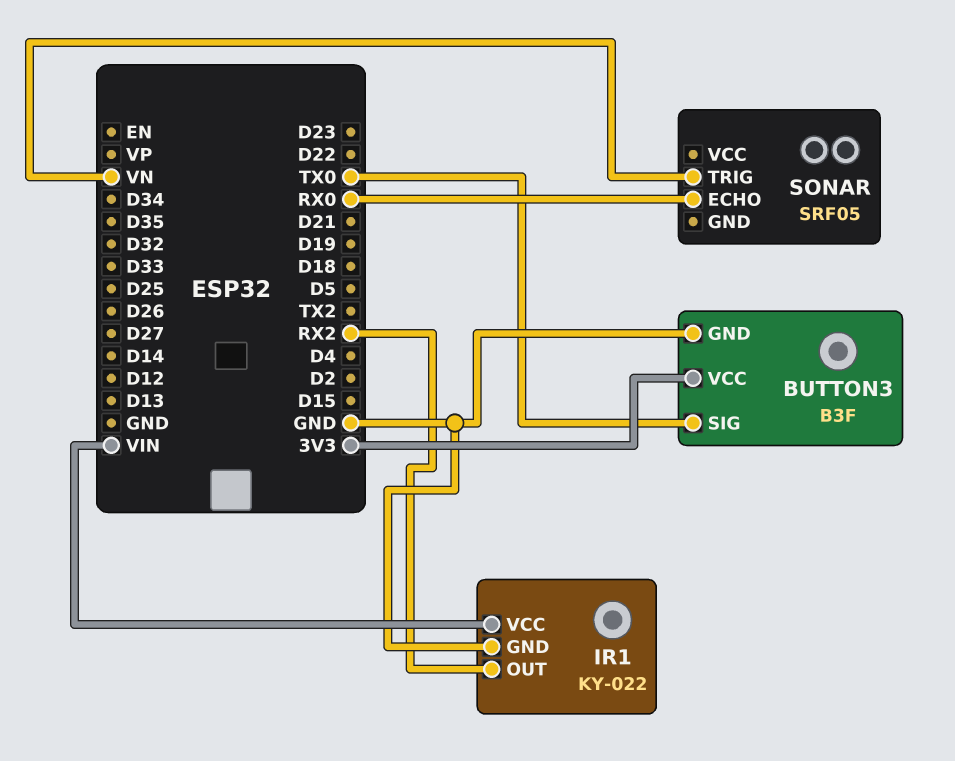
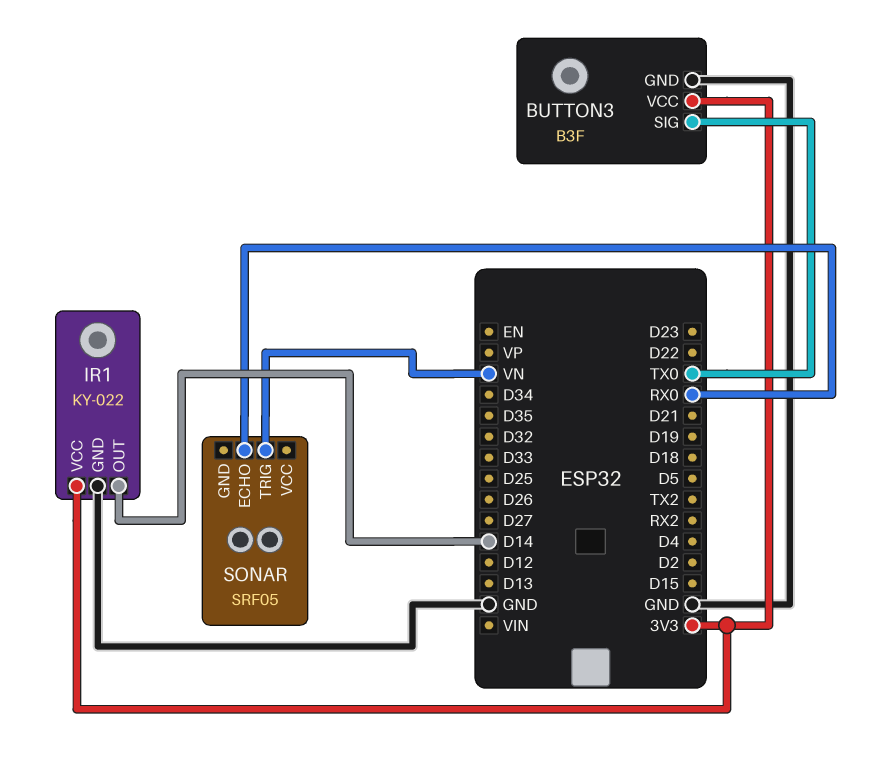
IR1 pin OUT: RX2 -> D14
IR1 pin VCC: VIN -> 3V3

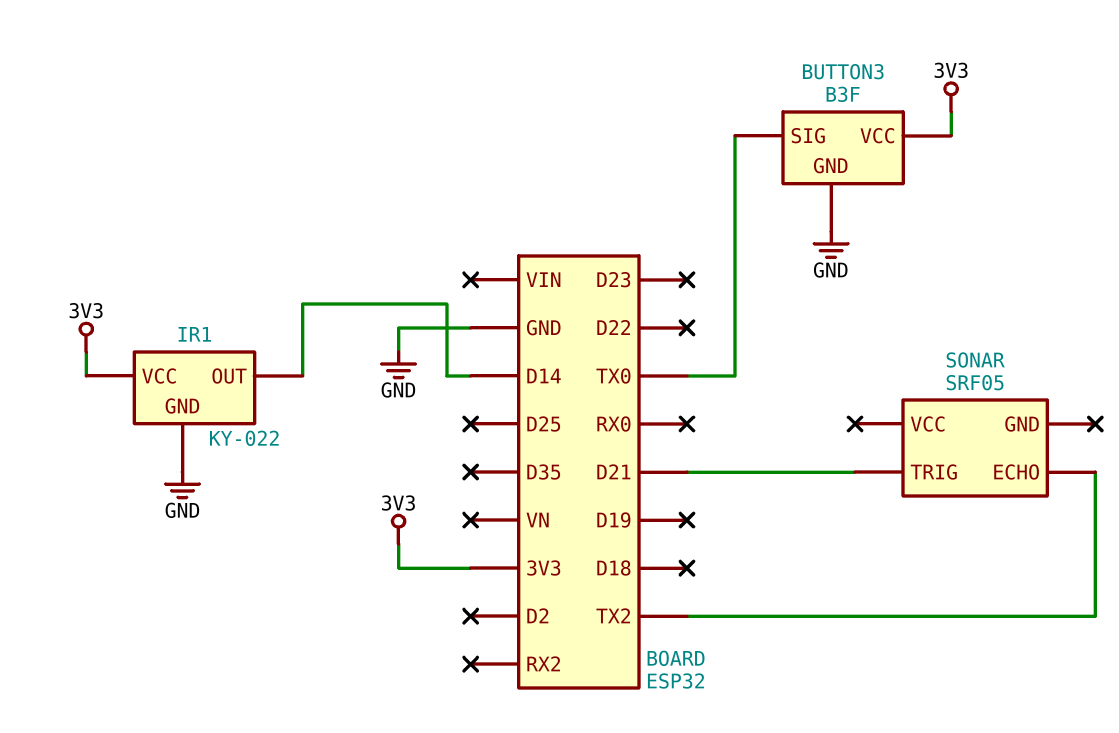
SONAR pin ECHO: RX0 -> TX2
SONAR pin TRIG: VN -> D21

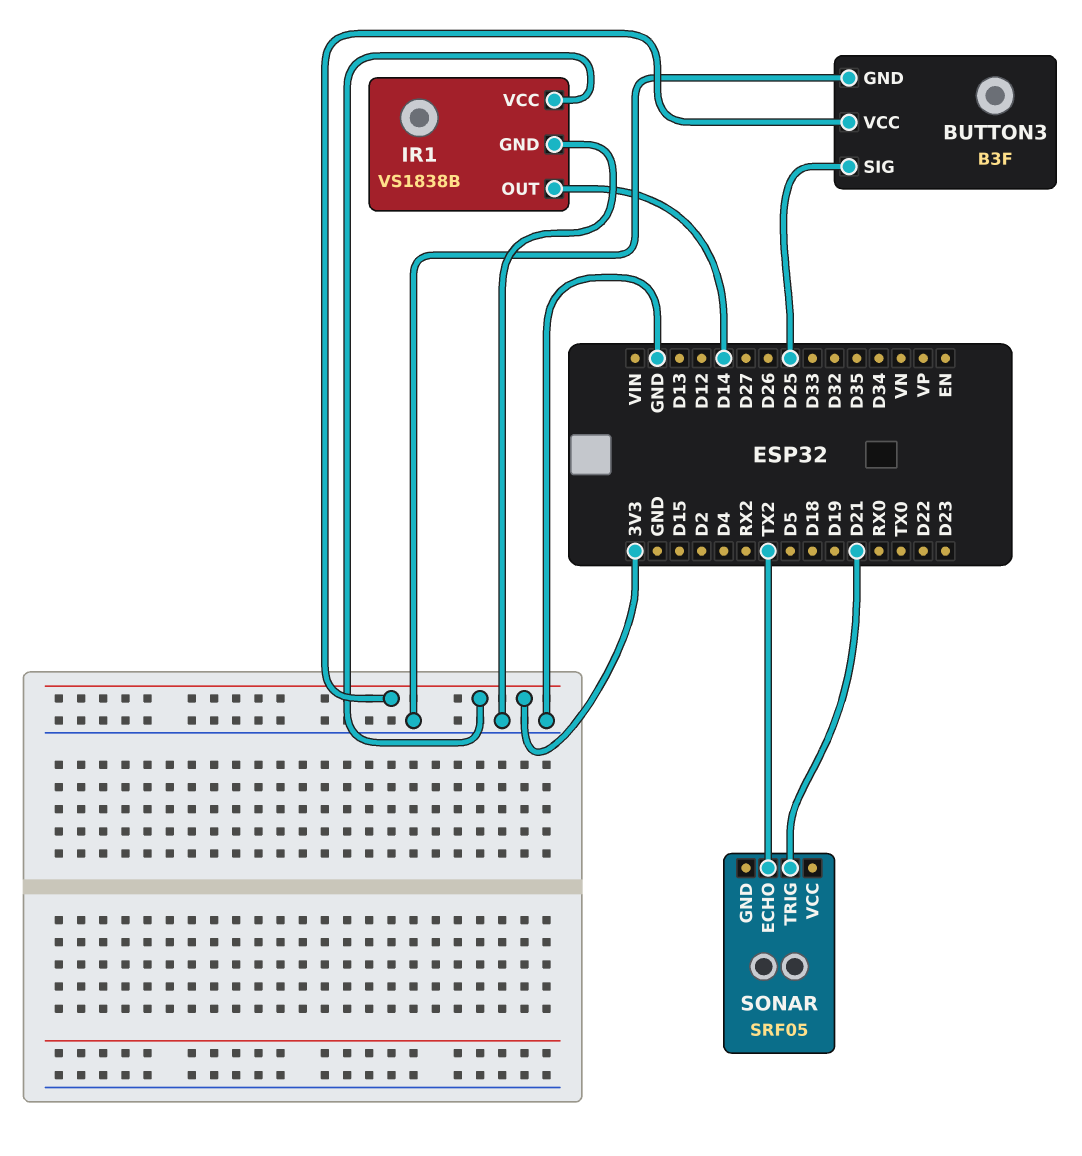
BUTTON3 pin SIG: TX0 -> D25
IR1: KY-022 -> VS1838B

